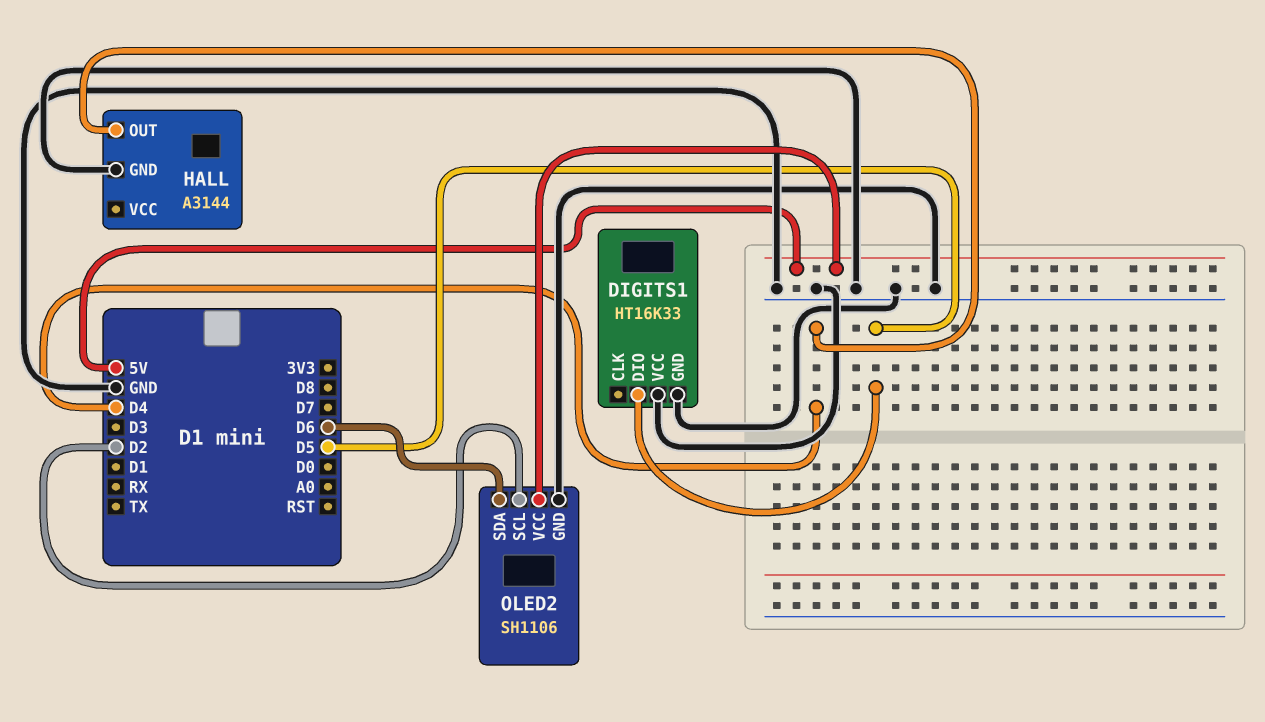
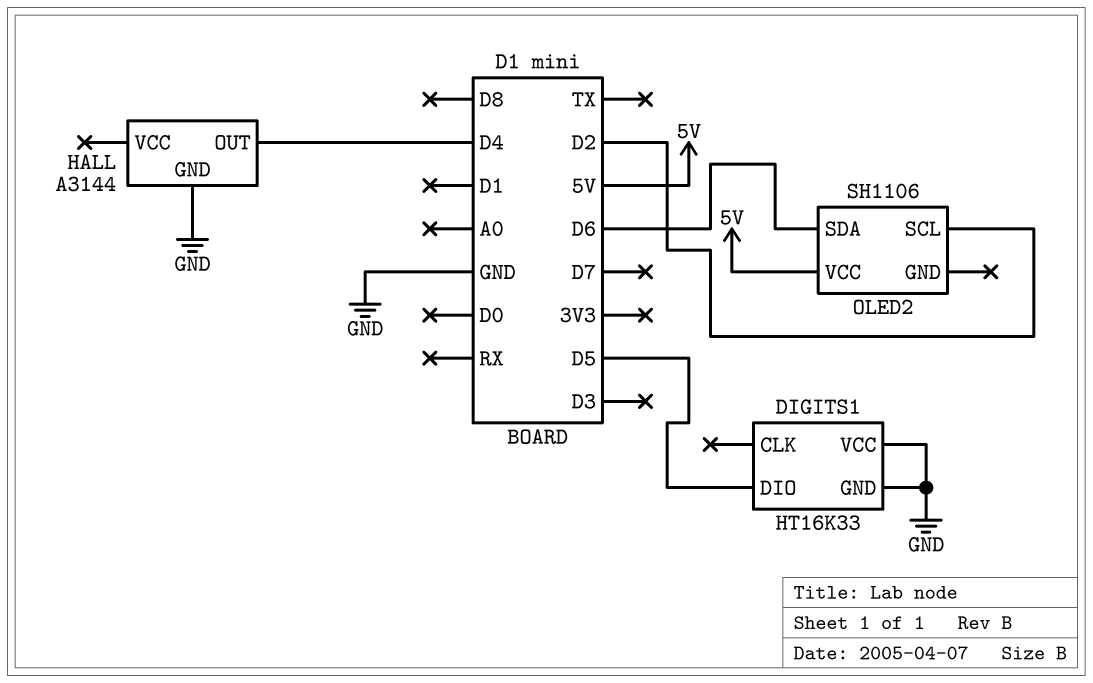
OLED2 pin GND: GND -> none

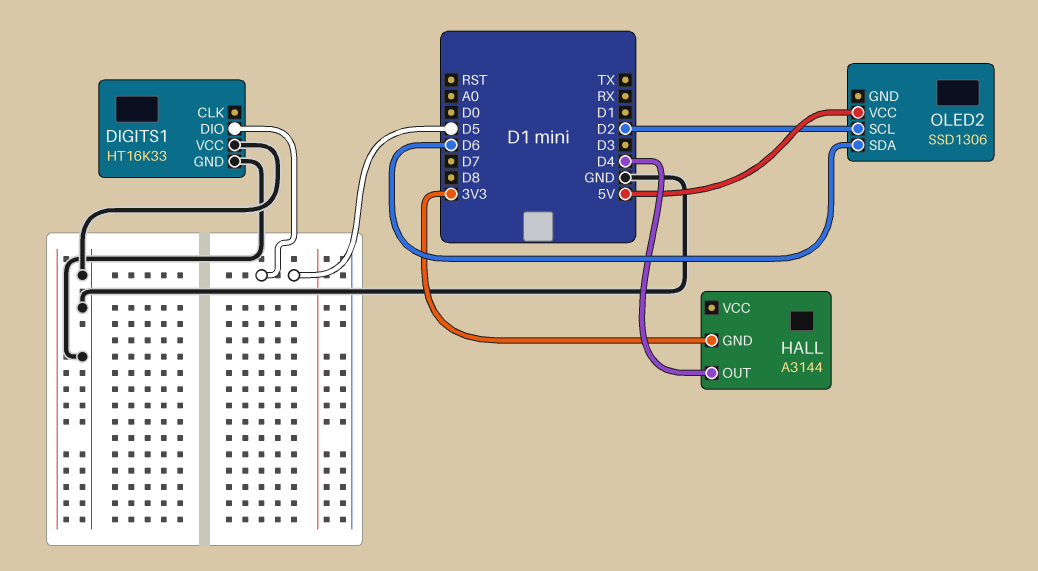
HALL pin GND: GND -> 3V3
OLED2: SH1106 -> SSD1306

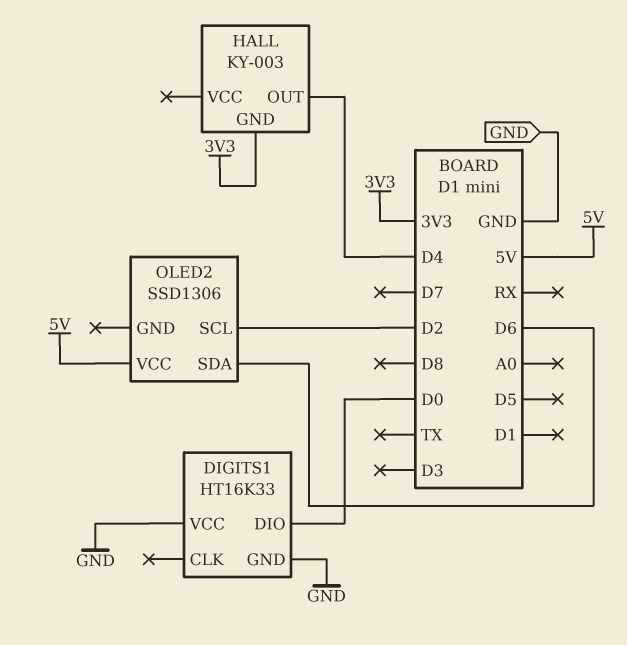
DIGITS1 pin DIO: D5 -> D0
HALL: A3144 -> KY-003

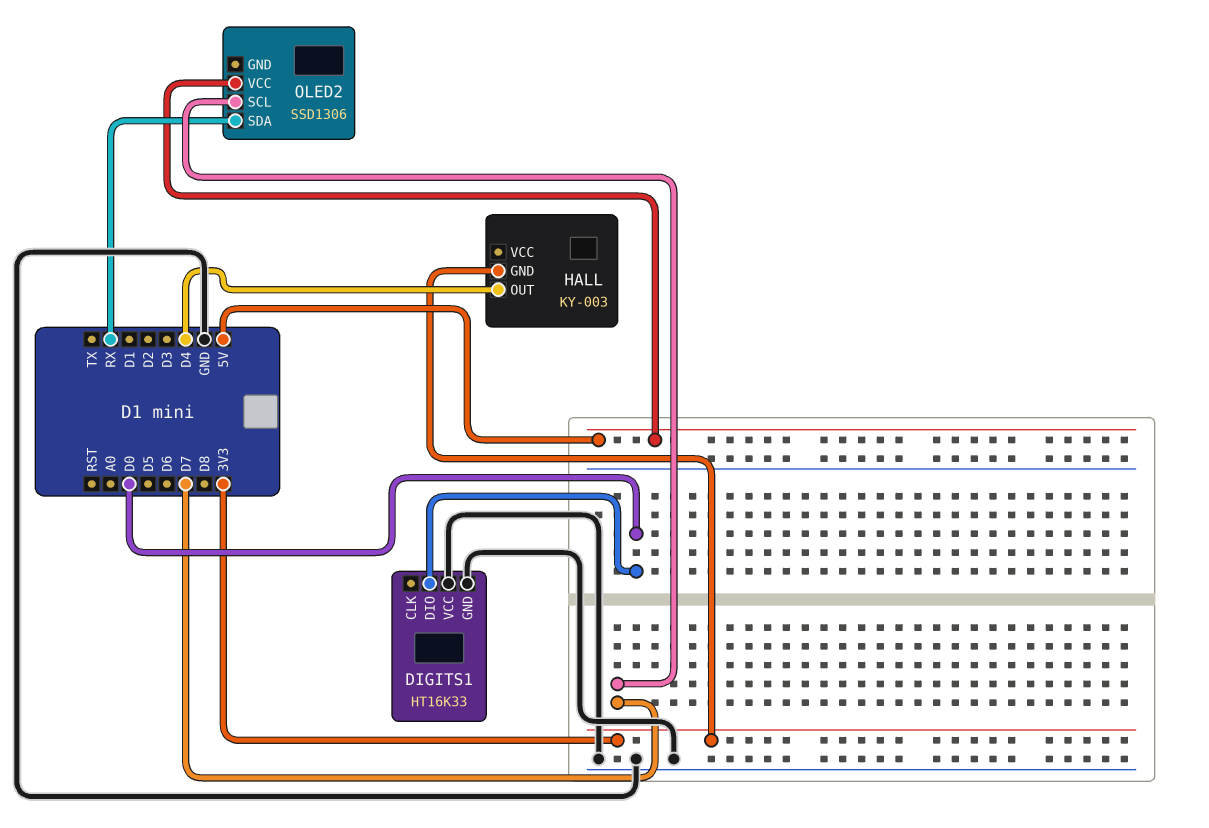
OLED2 pin SCL: D2 -> D7
OLED2 pin SDA: D6 -> RX

